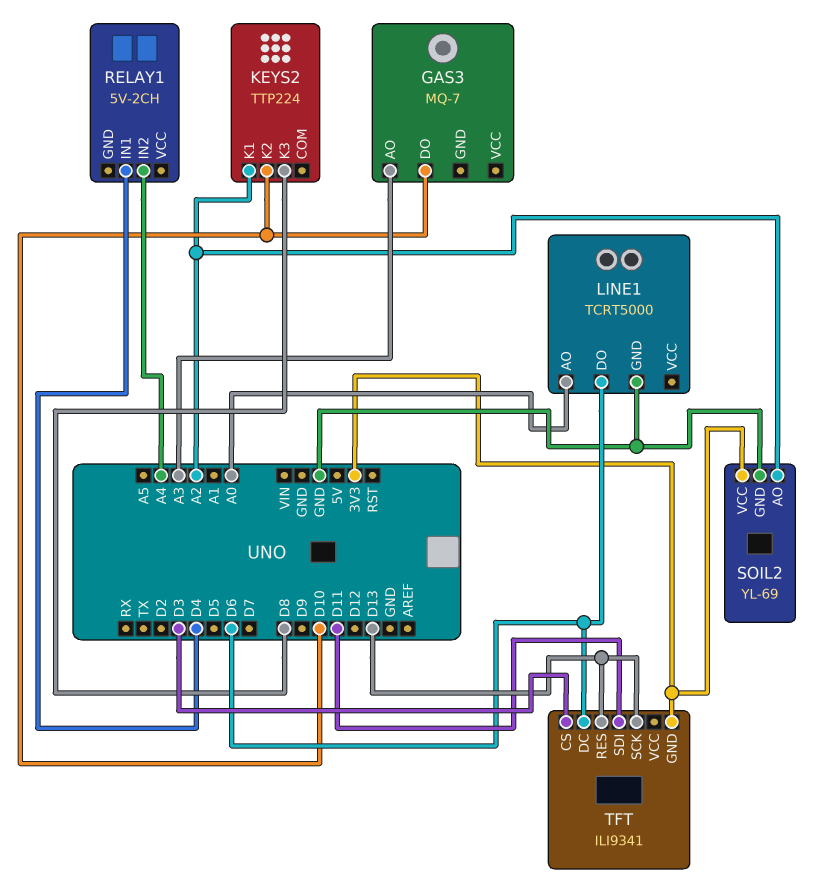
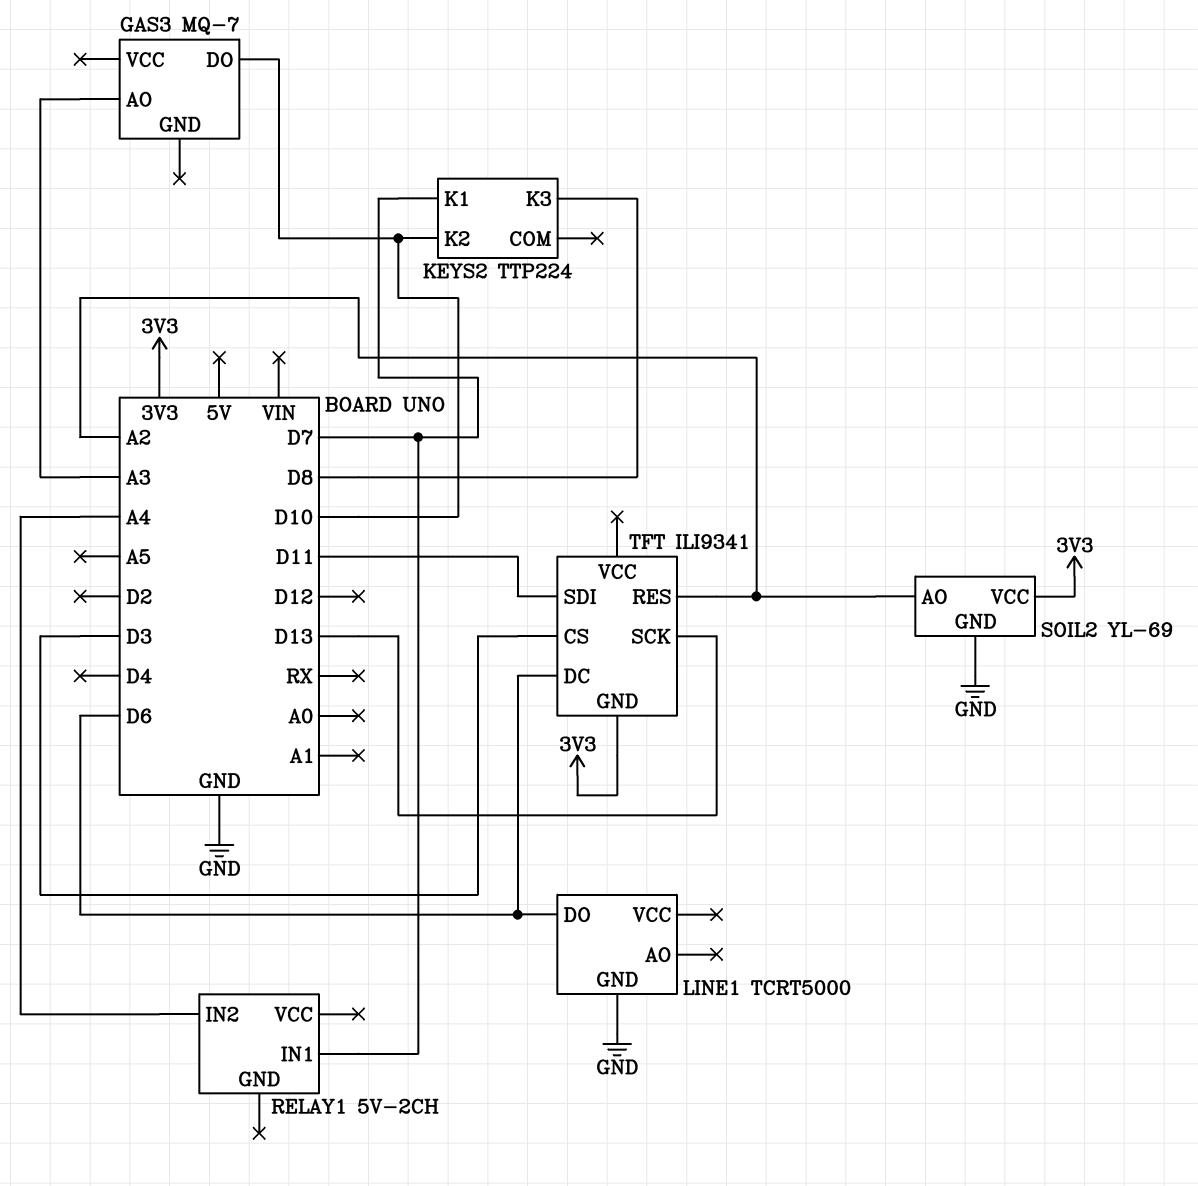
KEYS2 pin K1: A2 -> D7
LINE1 pin AO: A0 -> none
RELAY1 pin IN1: D4 -> D7
TFT pin RES: D13 -> A2

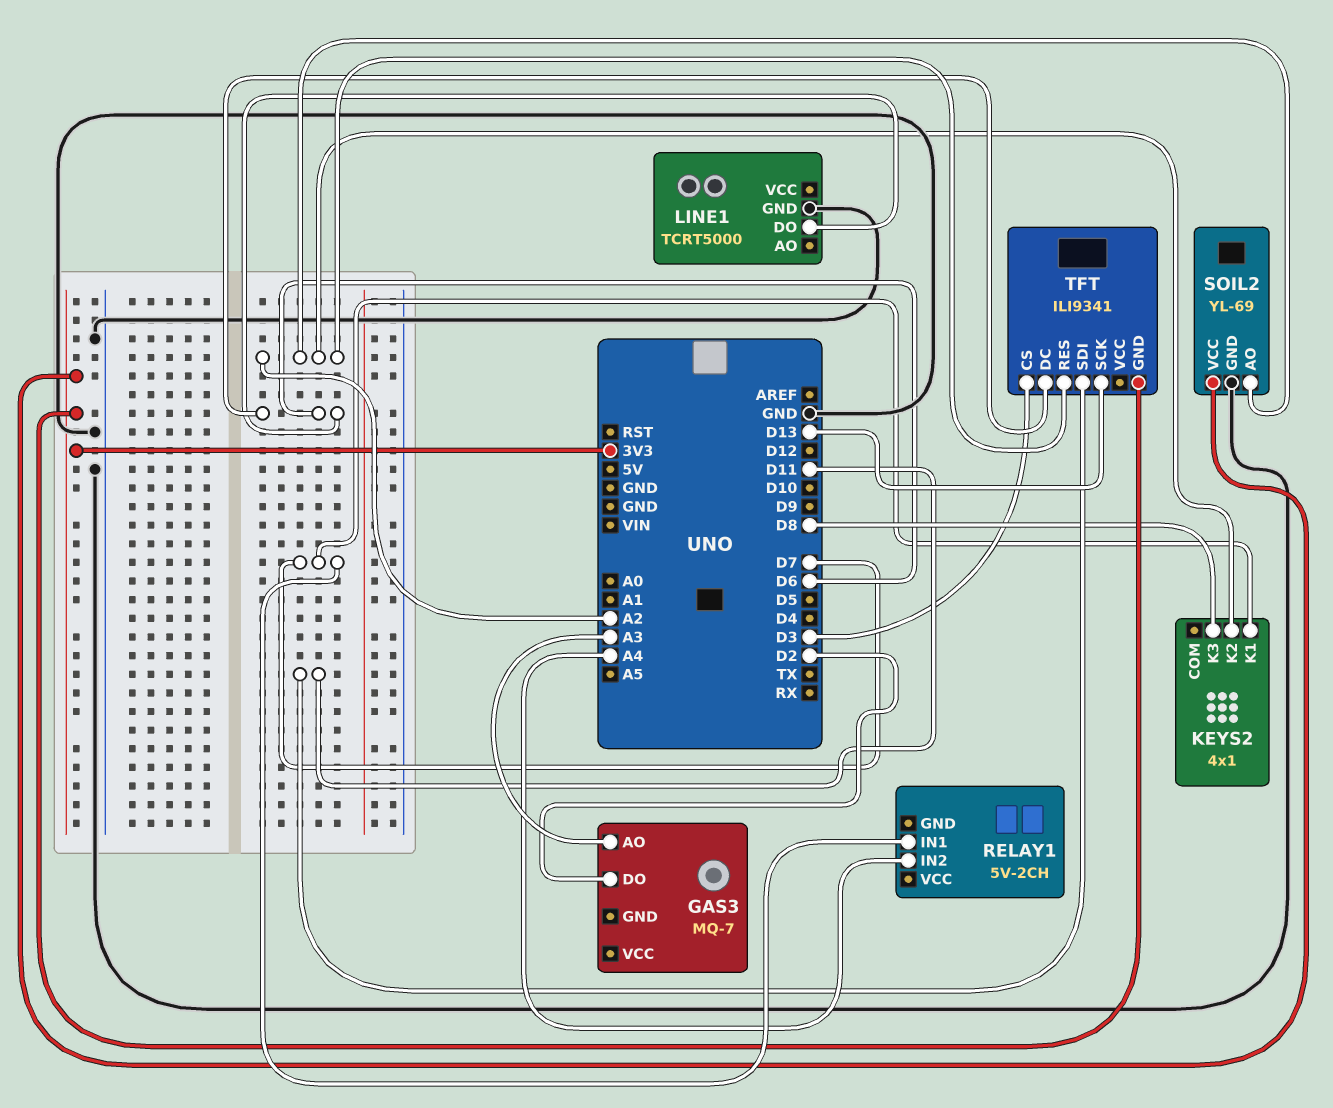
GAS3 pin DO: D10 -> D2
KEYS2: TTP224 -> 4x1
KEYS2 pin K2: D10 -> A2

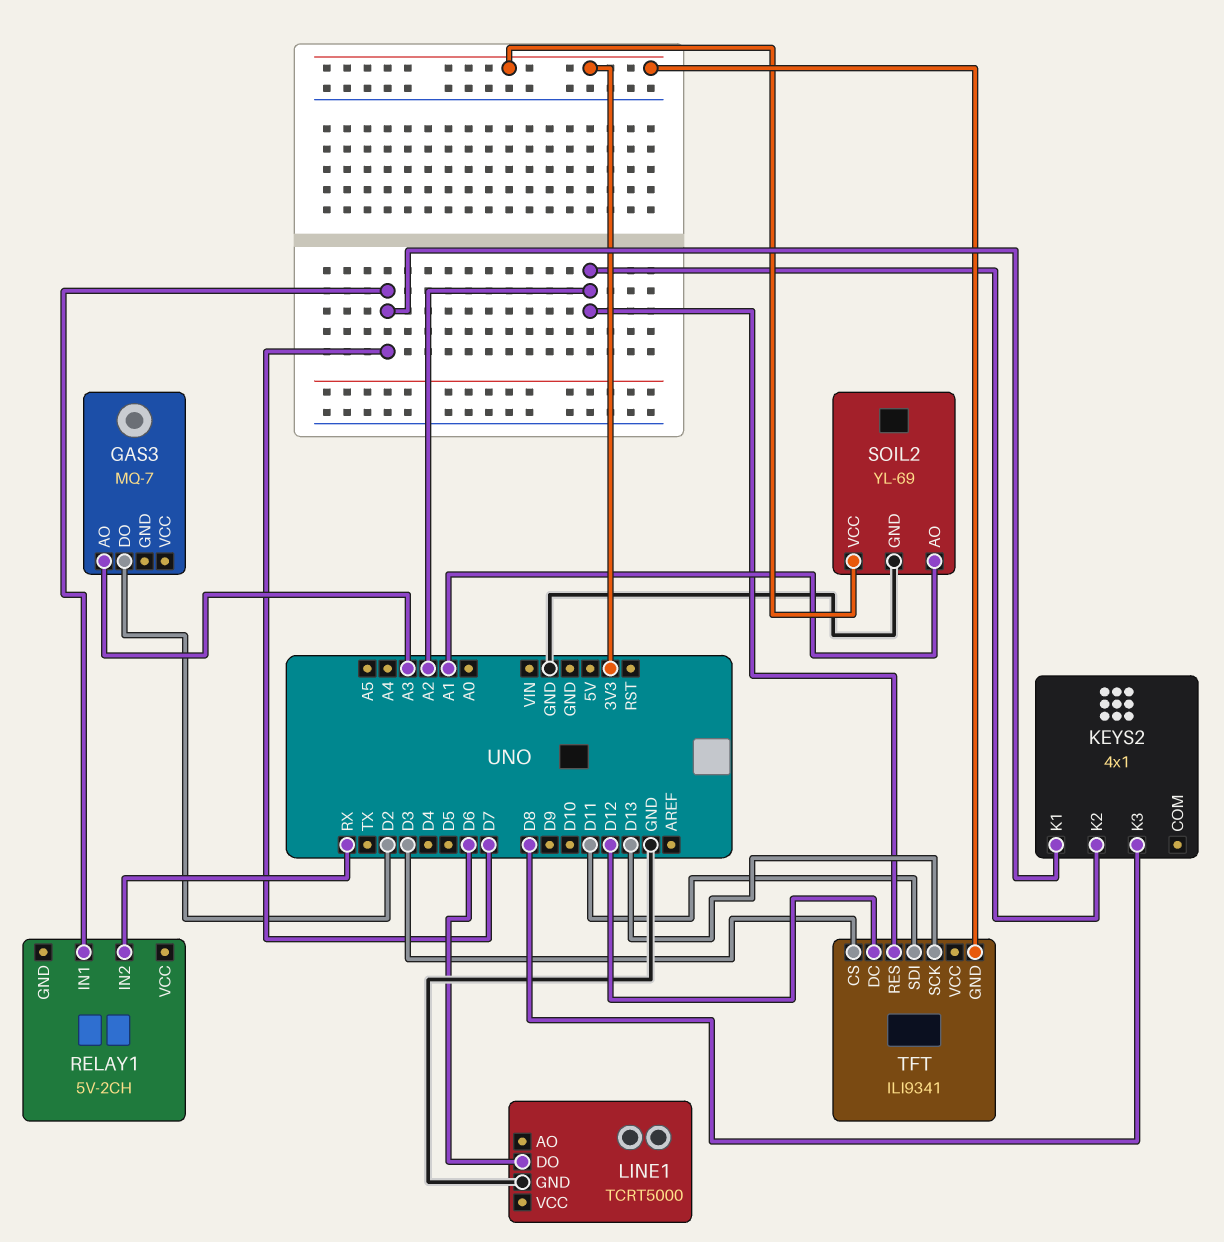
RELAY1 pin IN2: A4 -> RX
SOIL2 pin AO: A2 -> A1
TFT pin DC: D6 -> D12

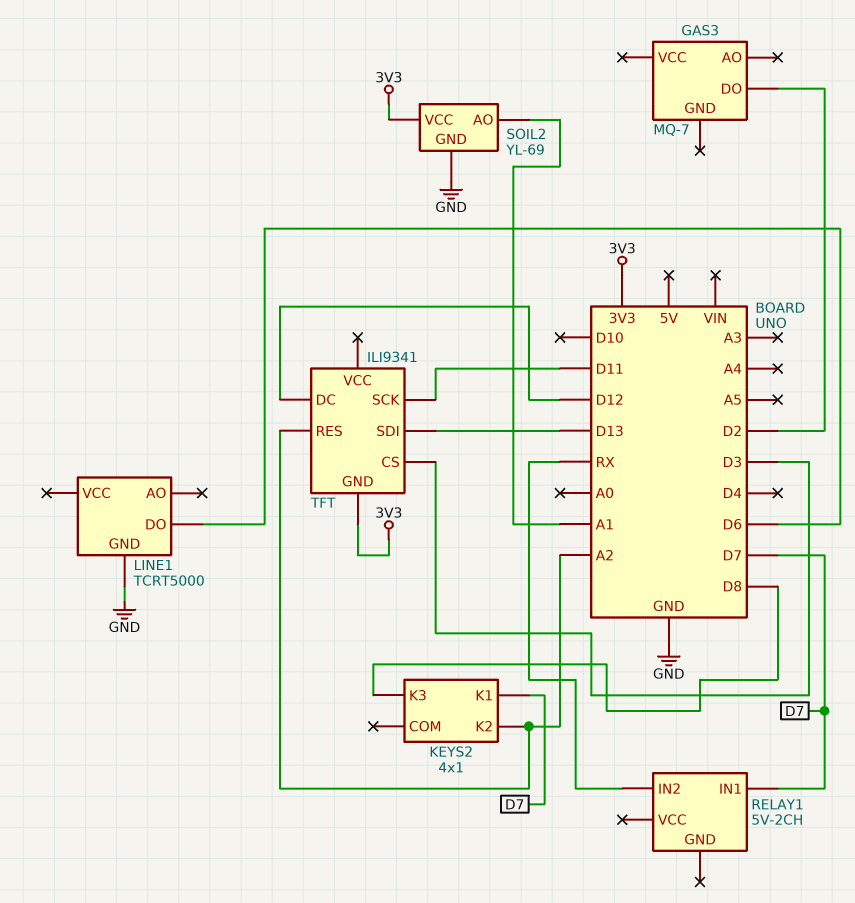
GAS3 pin AO: A3 -> none
TFT pin SCK: D13 -> D11
TFT pin SDI: D11 -> D13

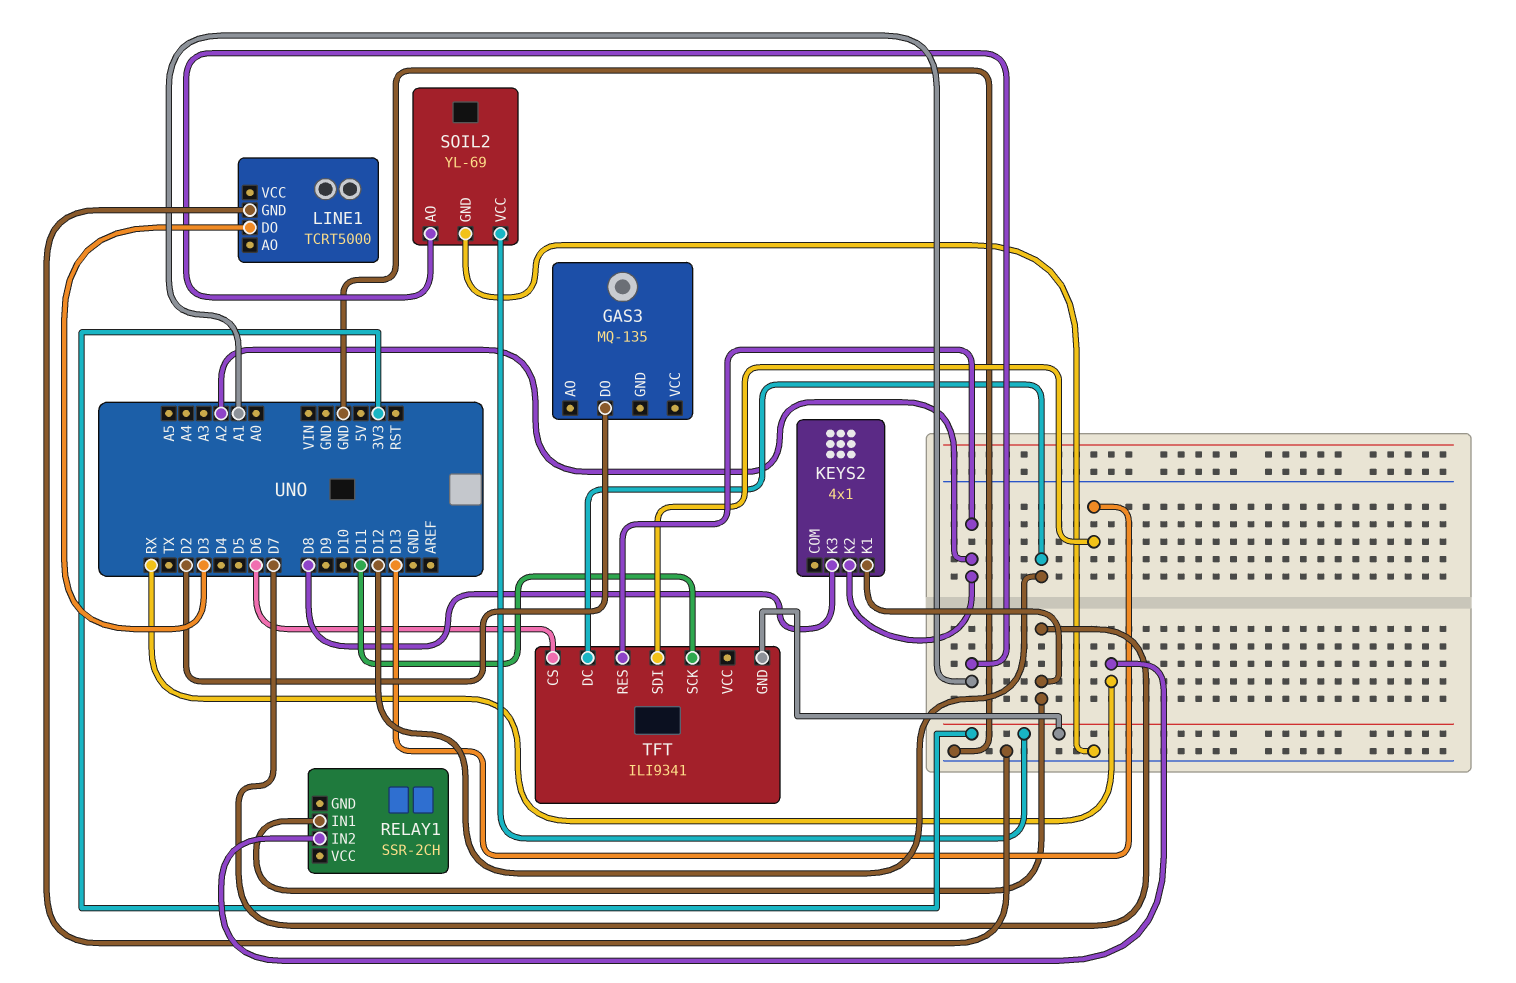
GAS3: MQ-7 -> MQ-135
LINE1 pin DO: D6 -> D3
RELAY1: 5V-2CH -> SSR-2CH
TFT pin CS: D3 -> D6

